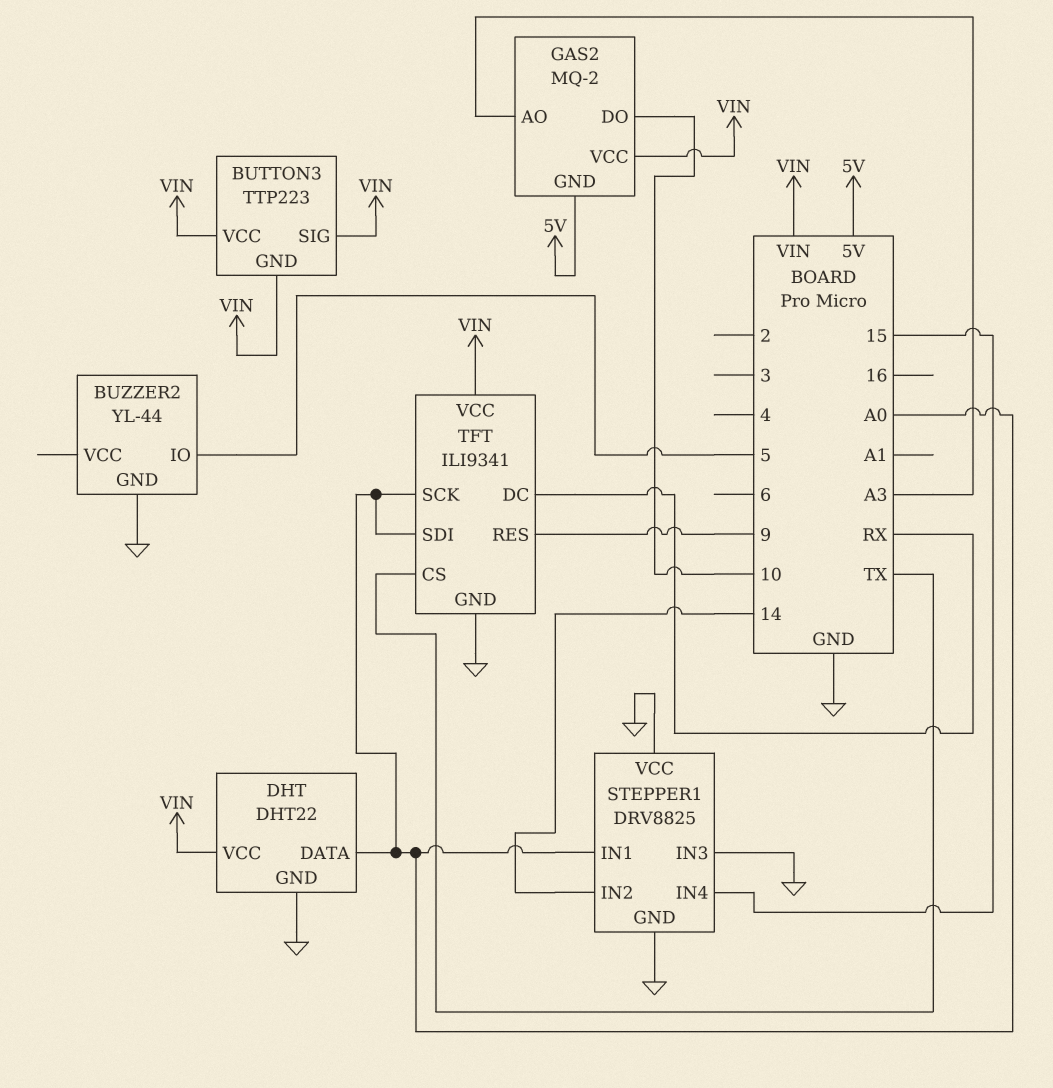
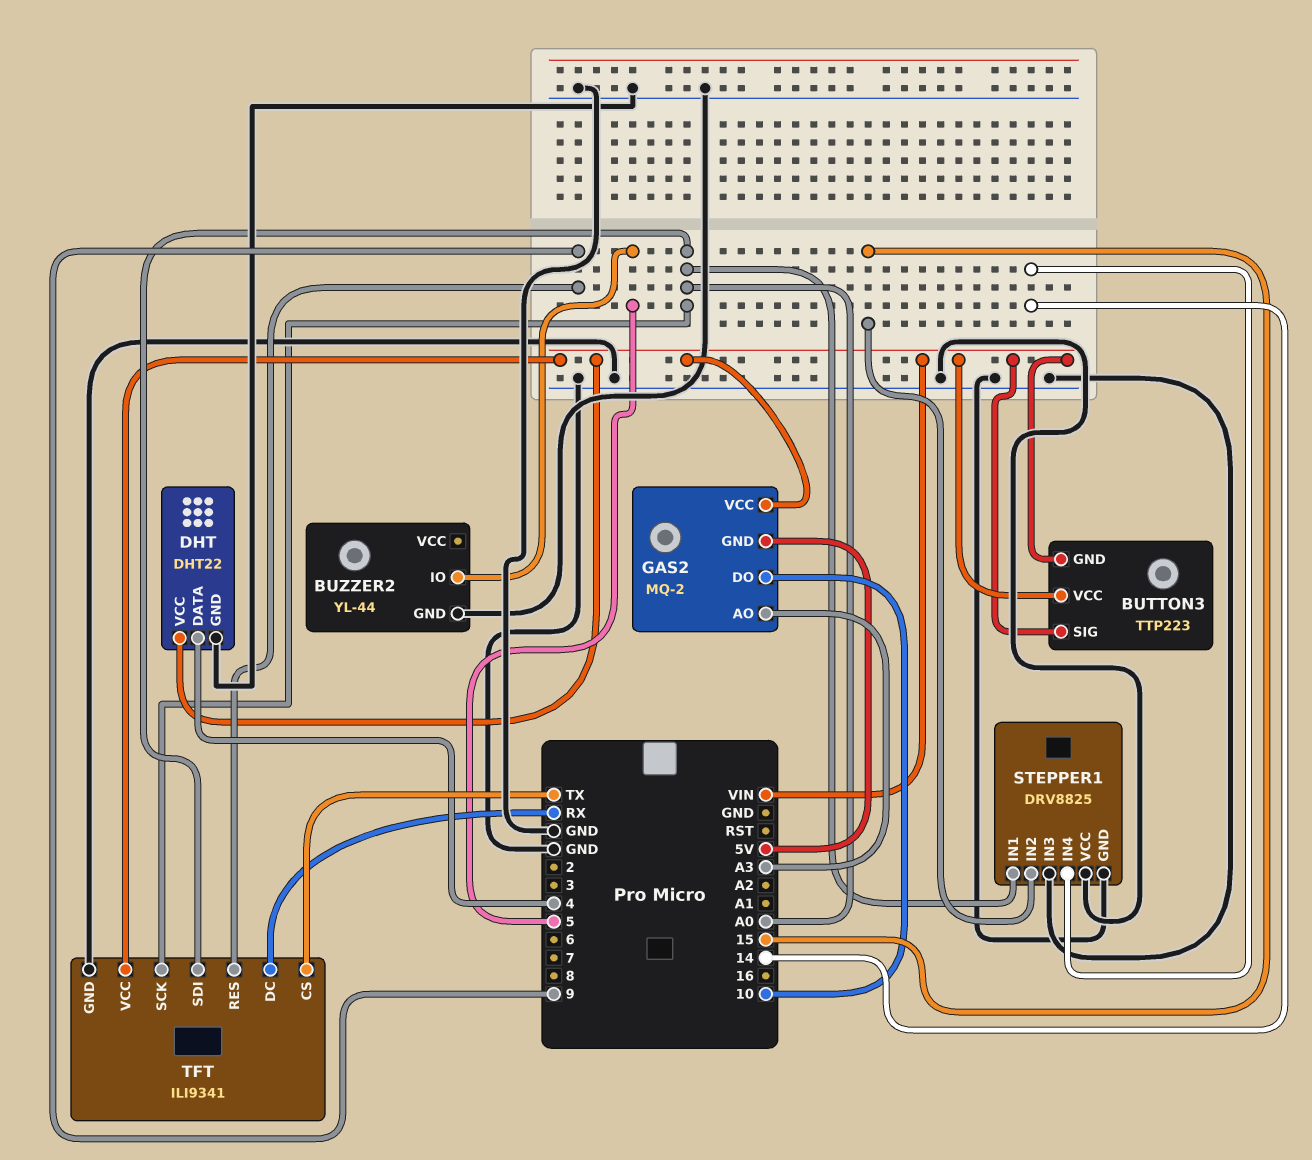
DHT pin DATA: A0 -> 4
STEPPER1 pin IN2: 14 -> 15
STEPPER1 pin IN4: 15 -> 14

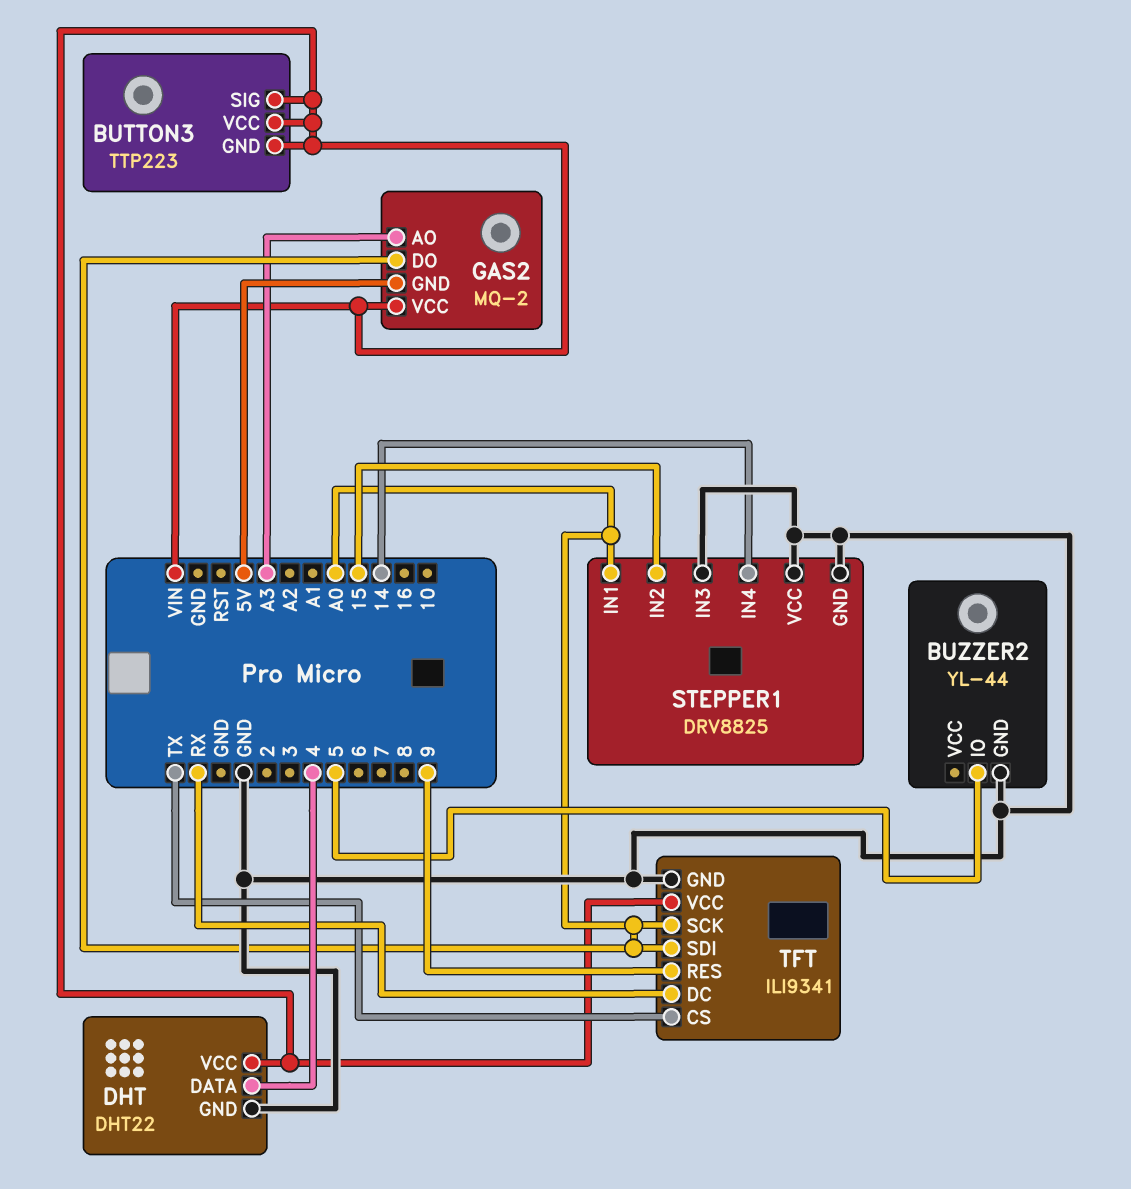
GAS2 pin DO: 10 -> A0

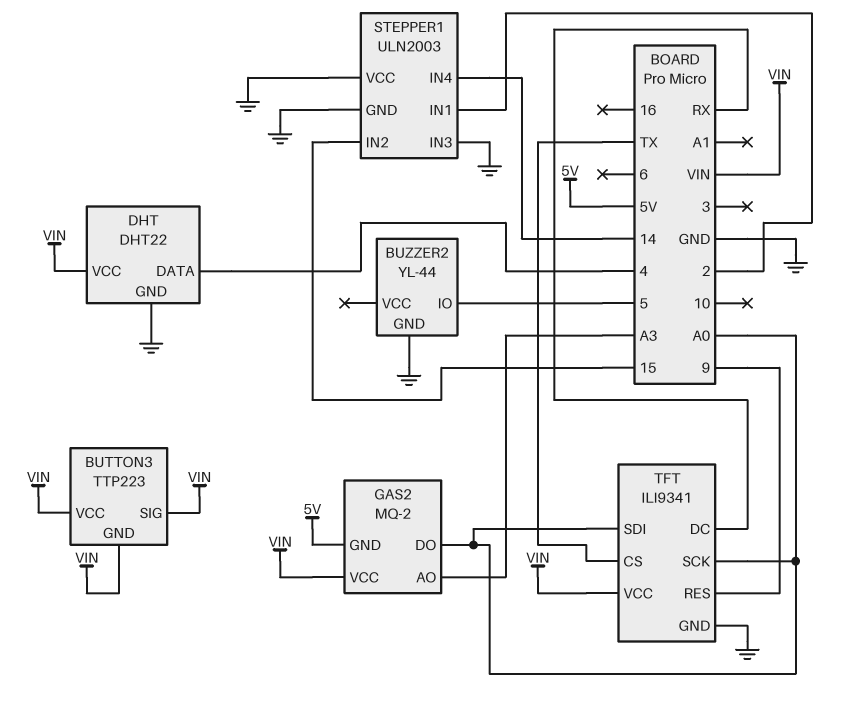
STEPPER1: DRV8825 -> ULN2003
STEPPER1 pin IN1: A0 -> 2

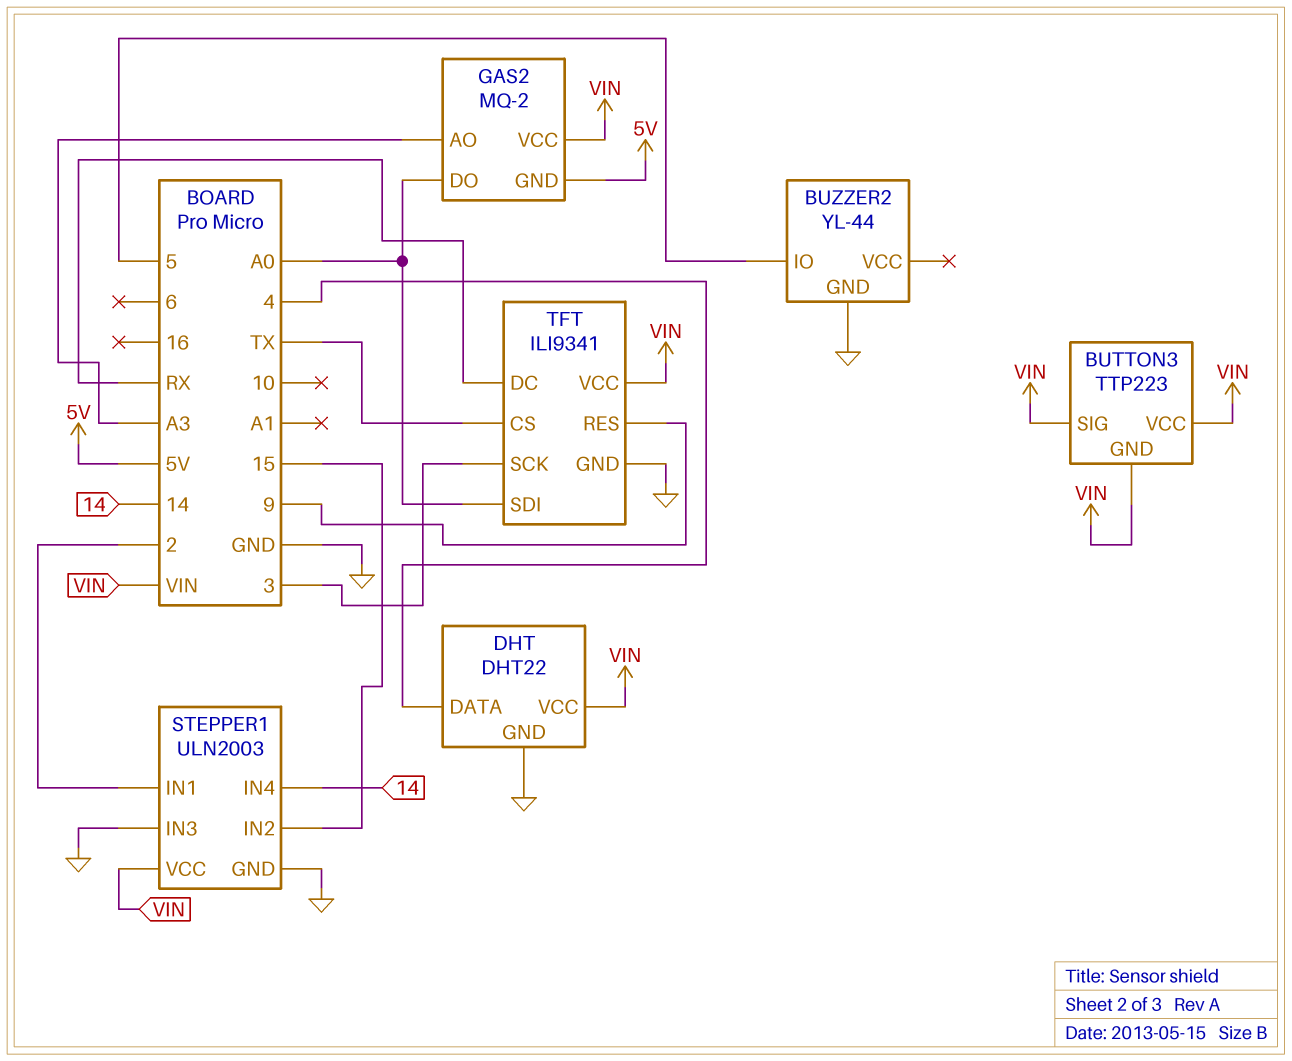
STEPPER1 pin VCC: GND -> VIN
TFT pin SCK: A0 -> 3

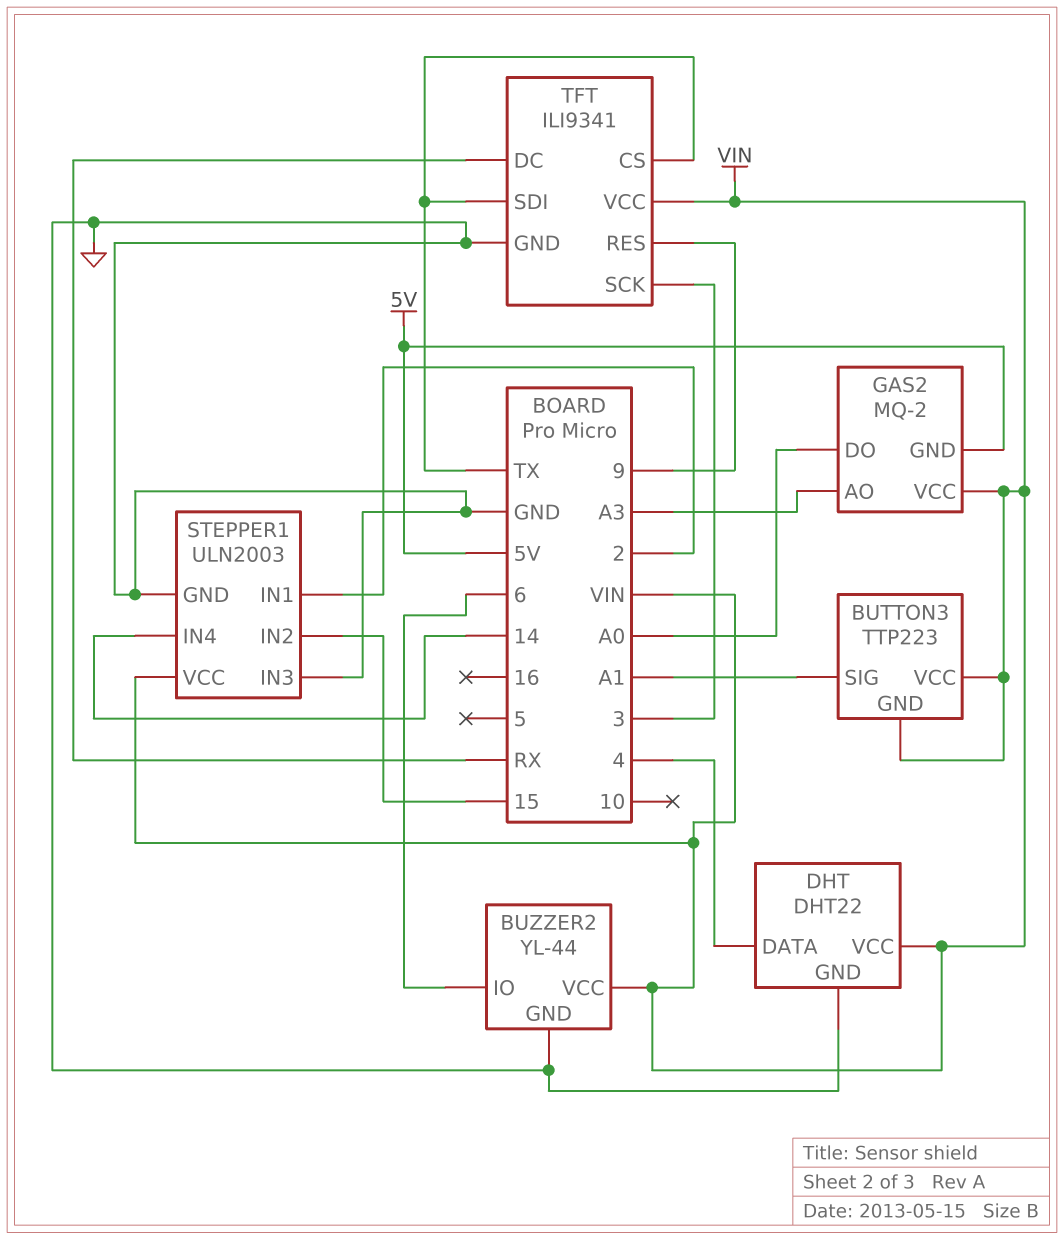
BUTTON3 pin SIG: VIN -> A1
BUZZER2 pin IO: 5 -> 6
BUZZER2 pin VCC: none -> VIN
TFT pin SDI: A0 -> TX

